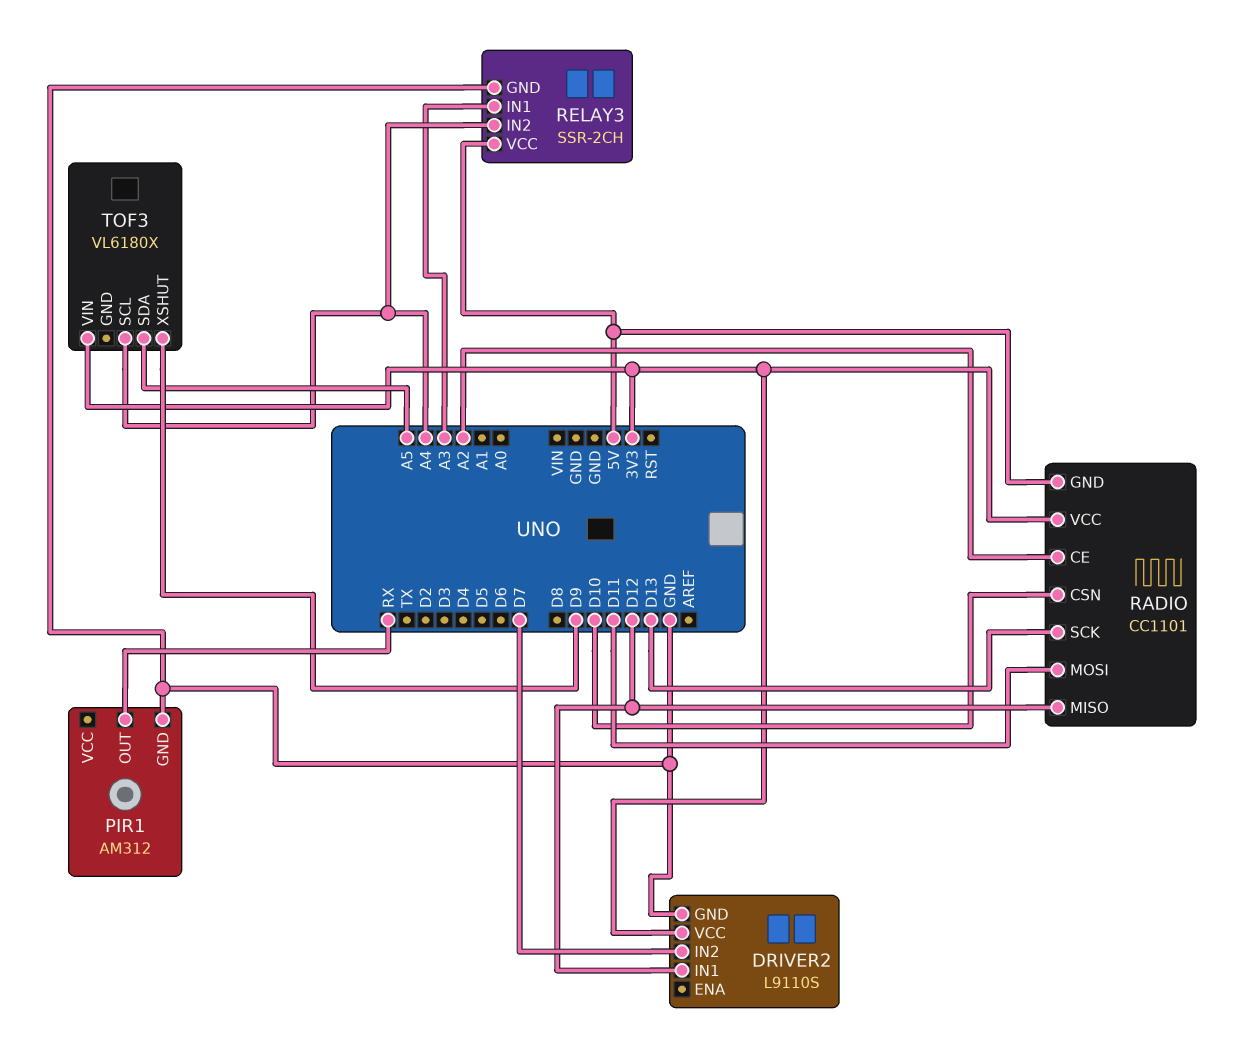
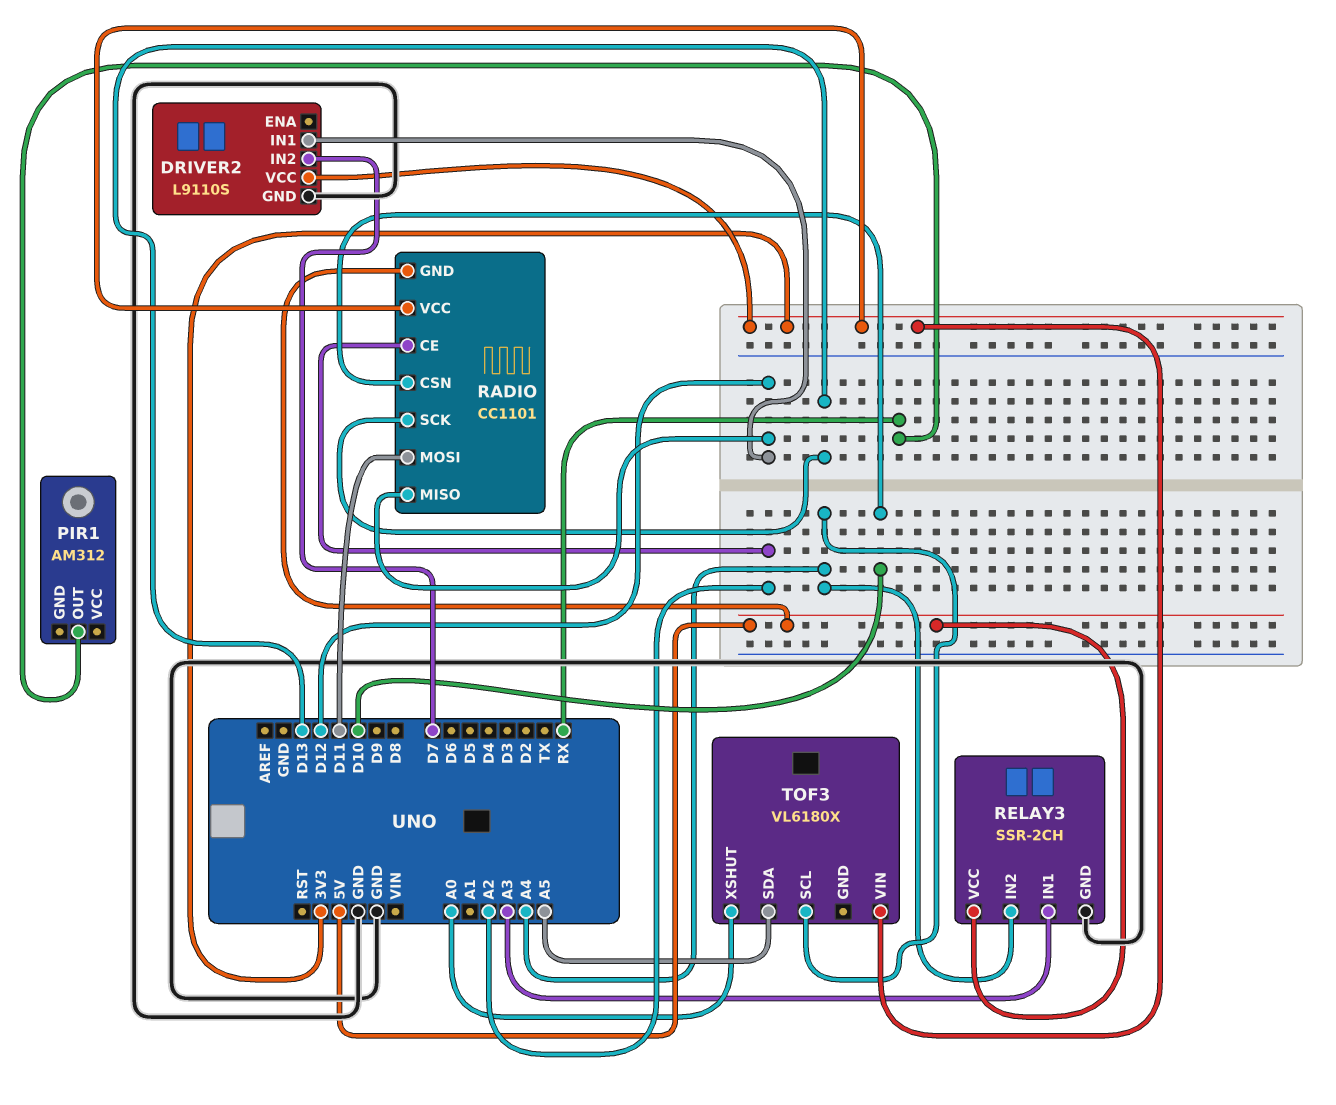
PIR1 pin GND: GND -> none
TOF3 pin XSHUT: D9 -> A0

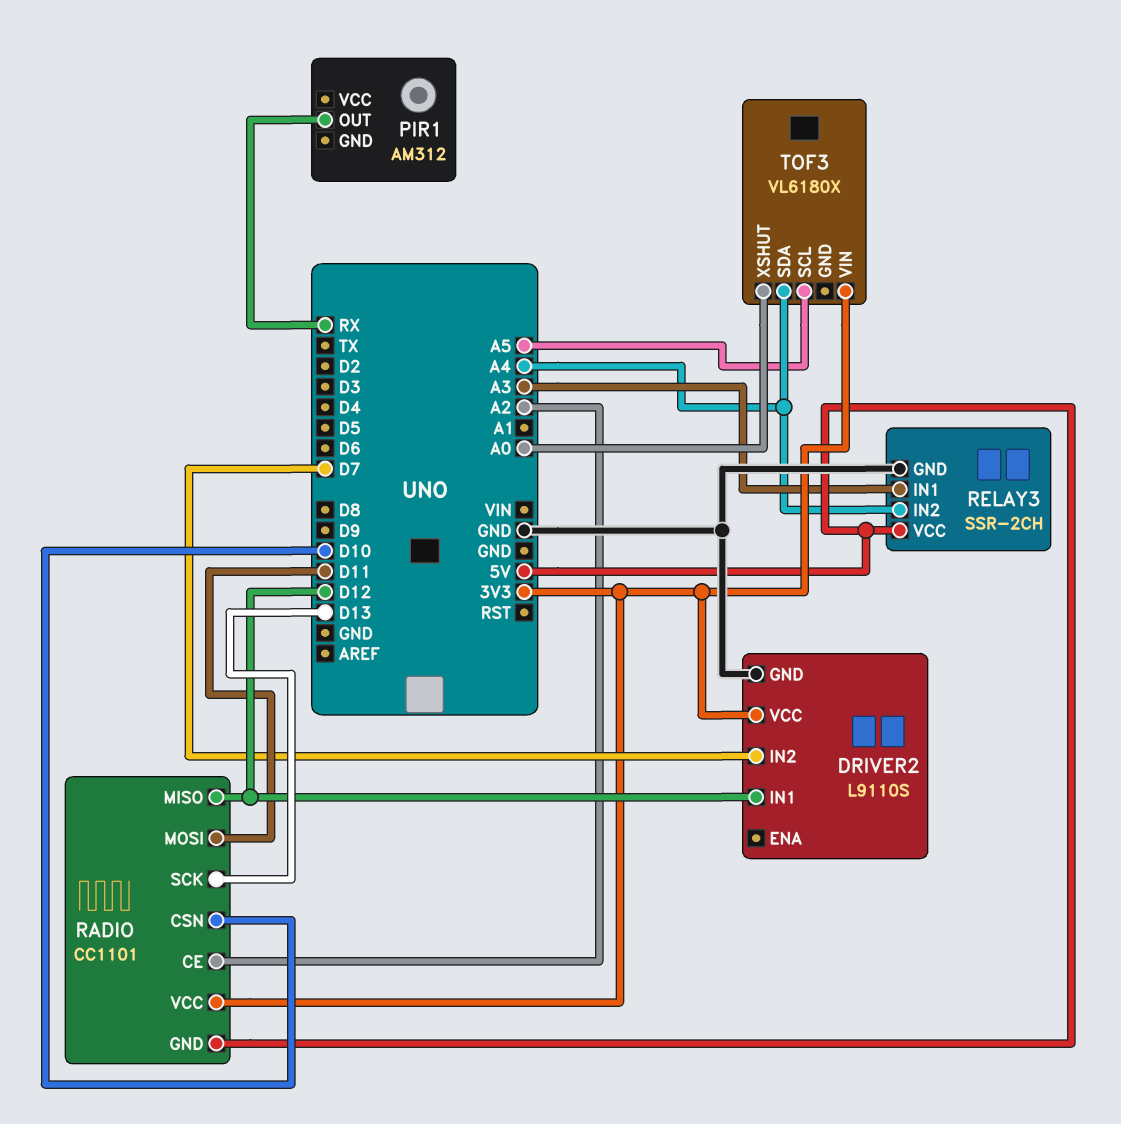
TOF3 pin SCL: A4 -> A5
TOF3 pin SDA: A5 -> A4

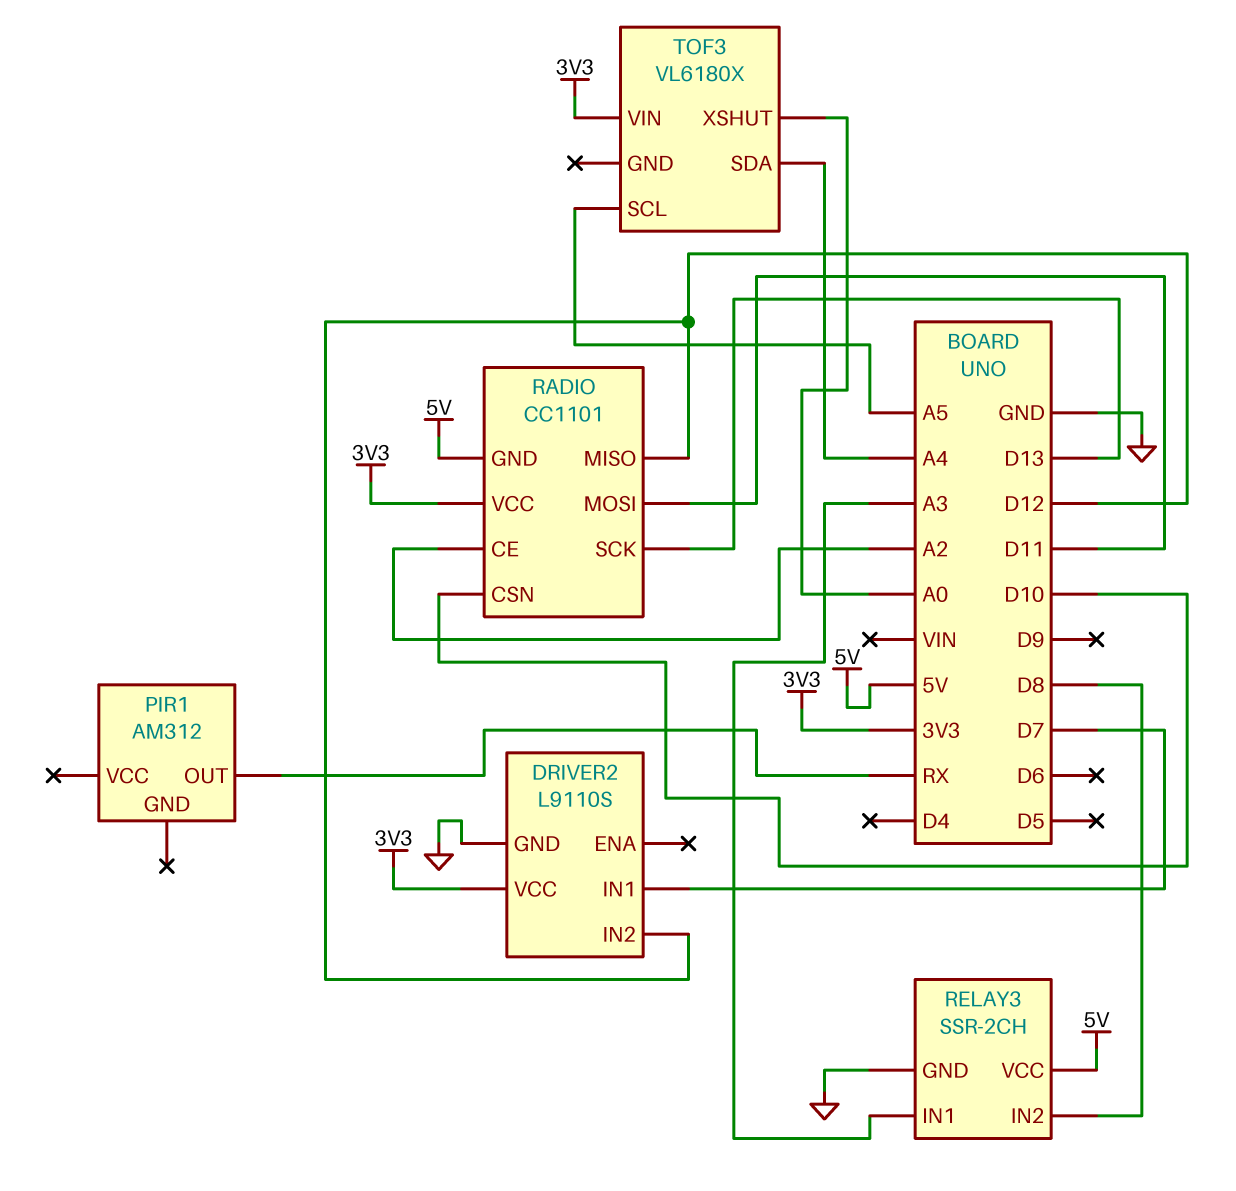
DRIVER2 pin IN1: D12 -> D7
DRIVER2 pin IN2: D7 -> D12
RELAY3 pin IN2: A4 -> D8

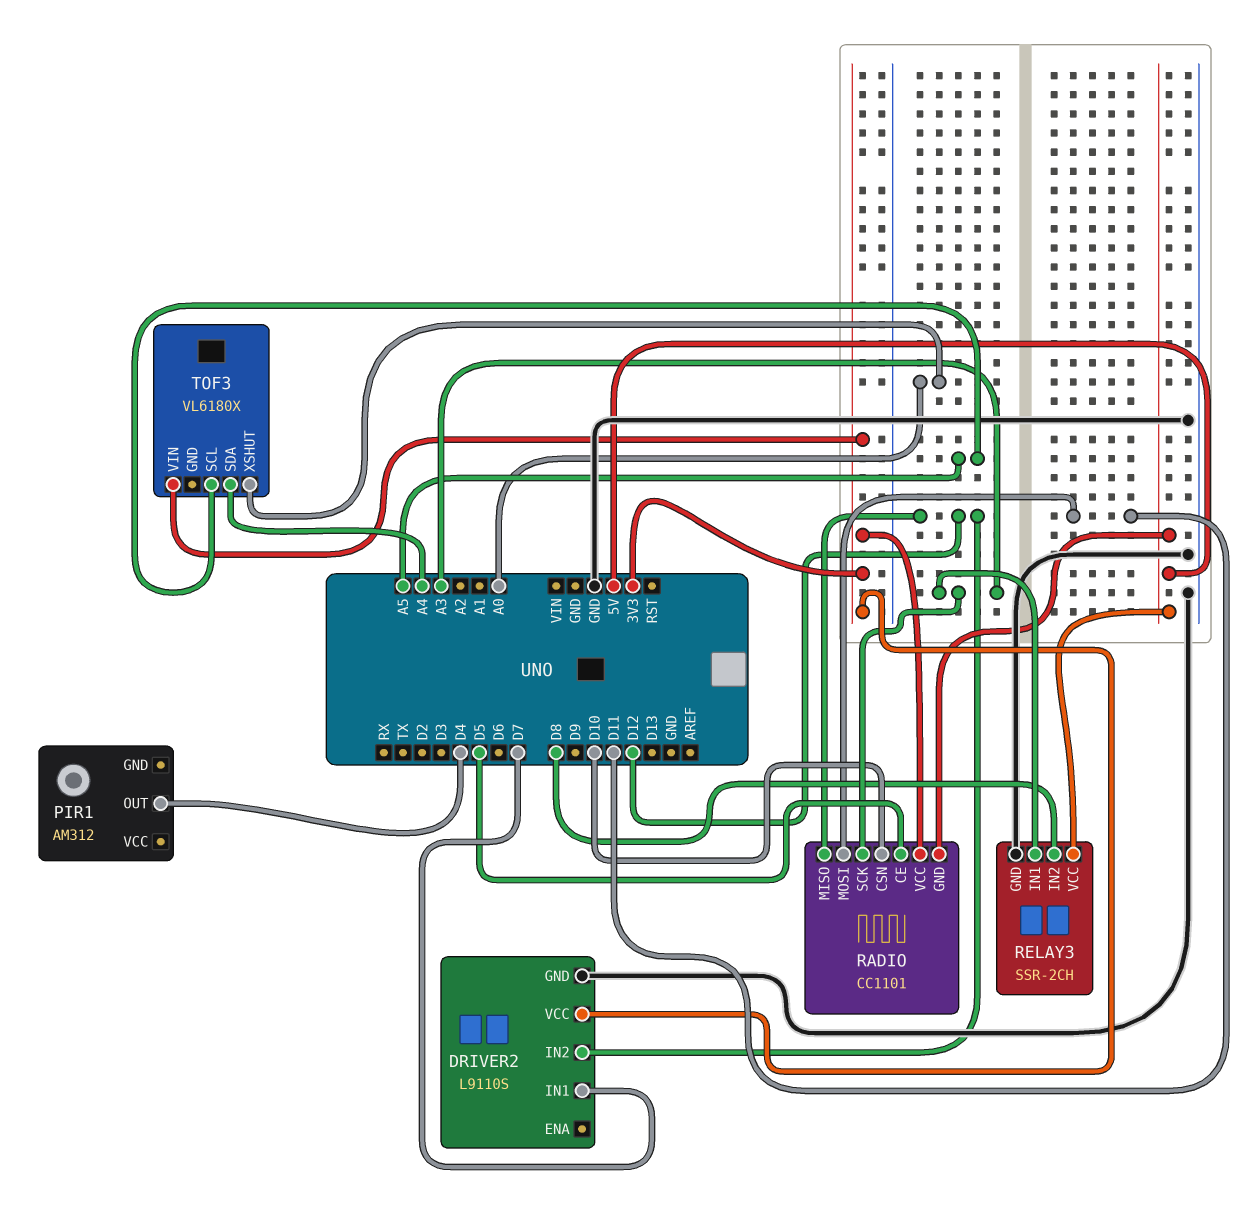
PIR1 pin OUT: RX -> D4
RADIO pin CE: A2 -> D5
RADIO pin SCK: D13 -> A3

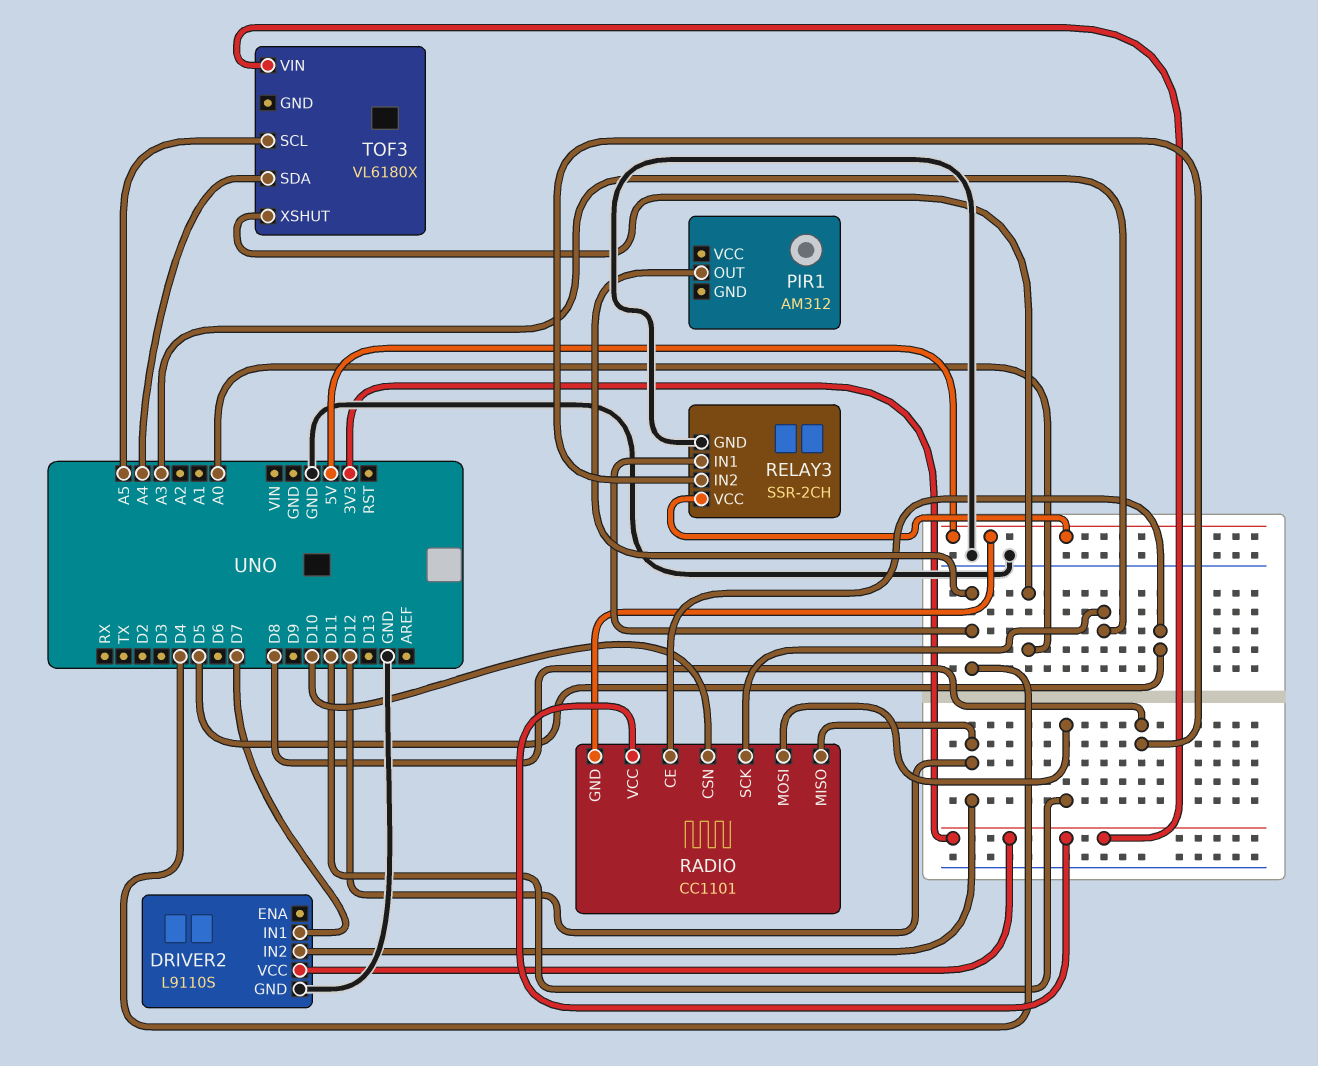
RELAY3 pin IN1: A3 -> D4

